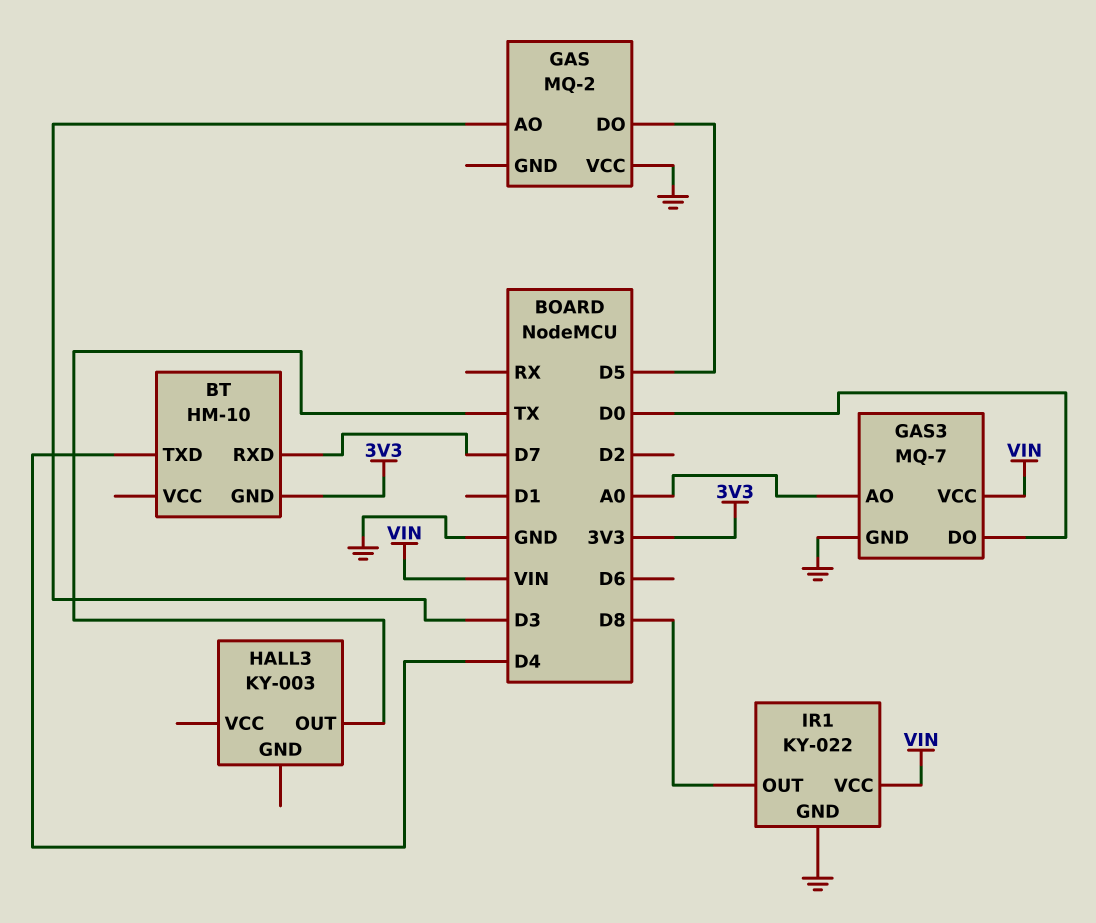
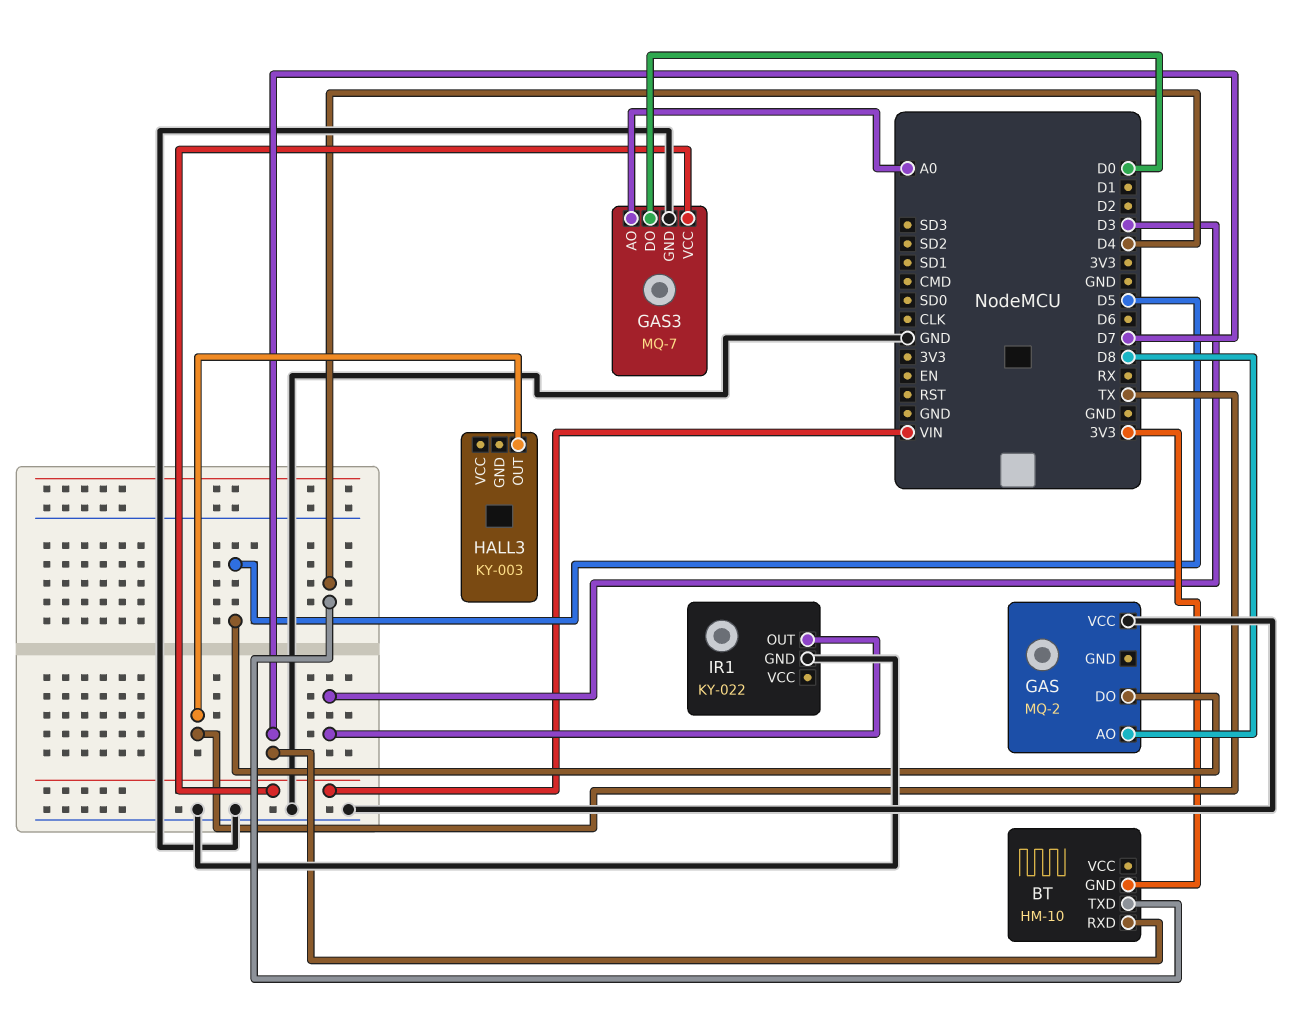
GAS pin AO: D3 -> D8
IR1 pin OUT: D8 -> D3
IR1 pin VCC: VIN -> none

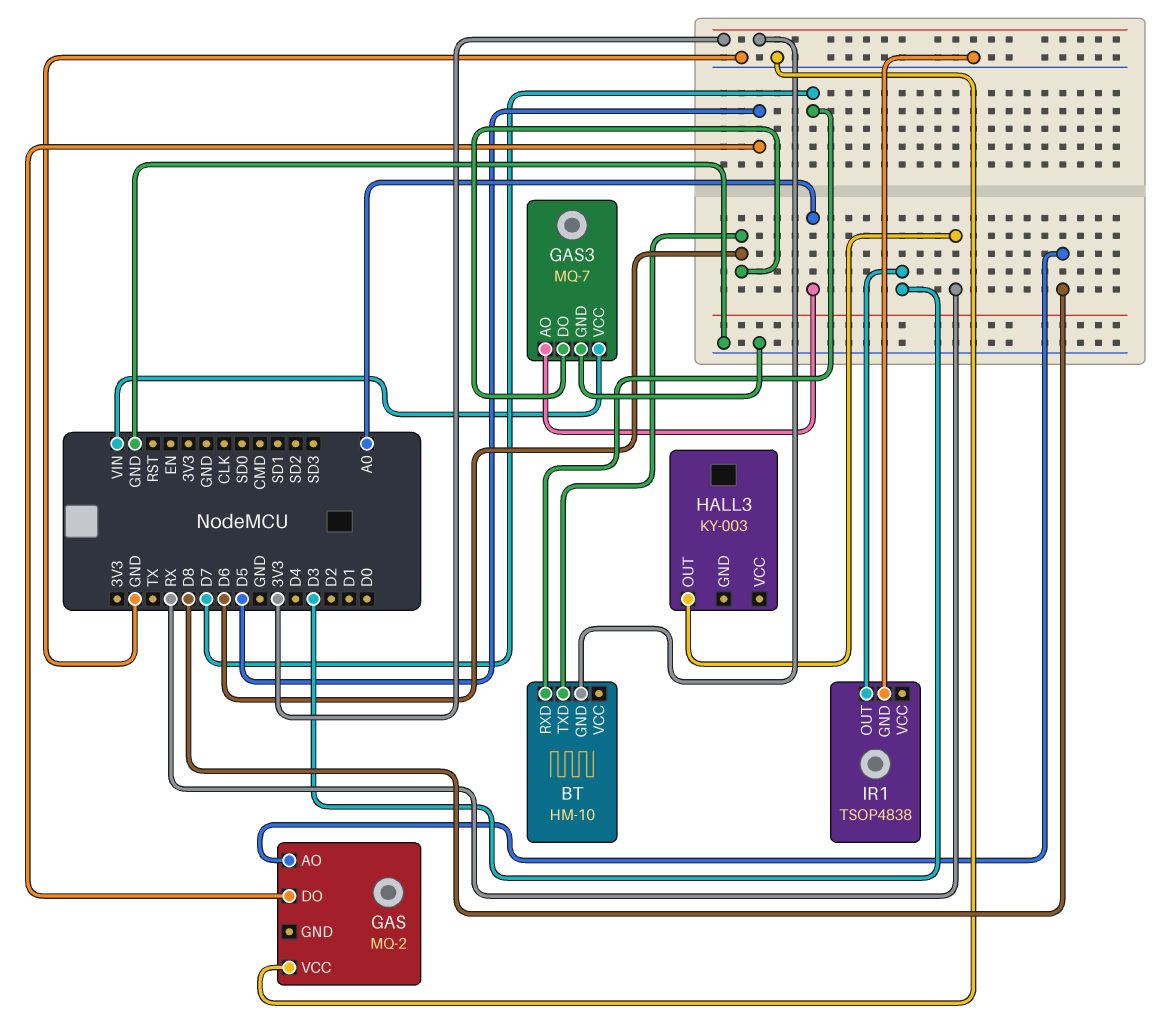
BT pin TXD: D4 -> D6
GAS3 pin DO: D0 -> D6
HALL3 pin OUT: TX -> RX
IR1: KY-022 -> TSOP4838

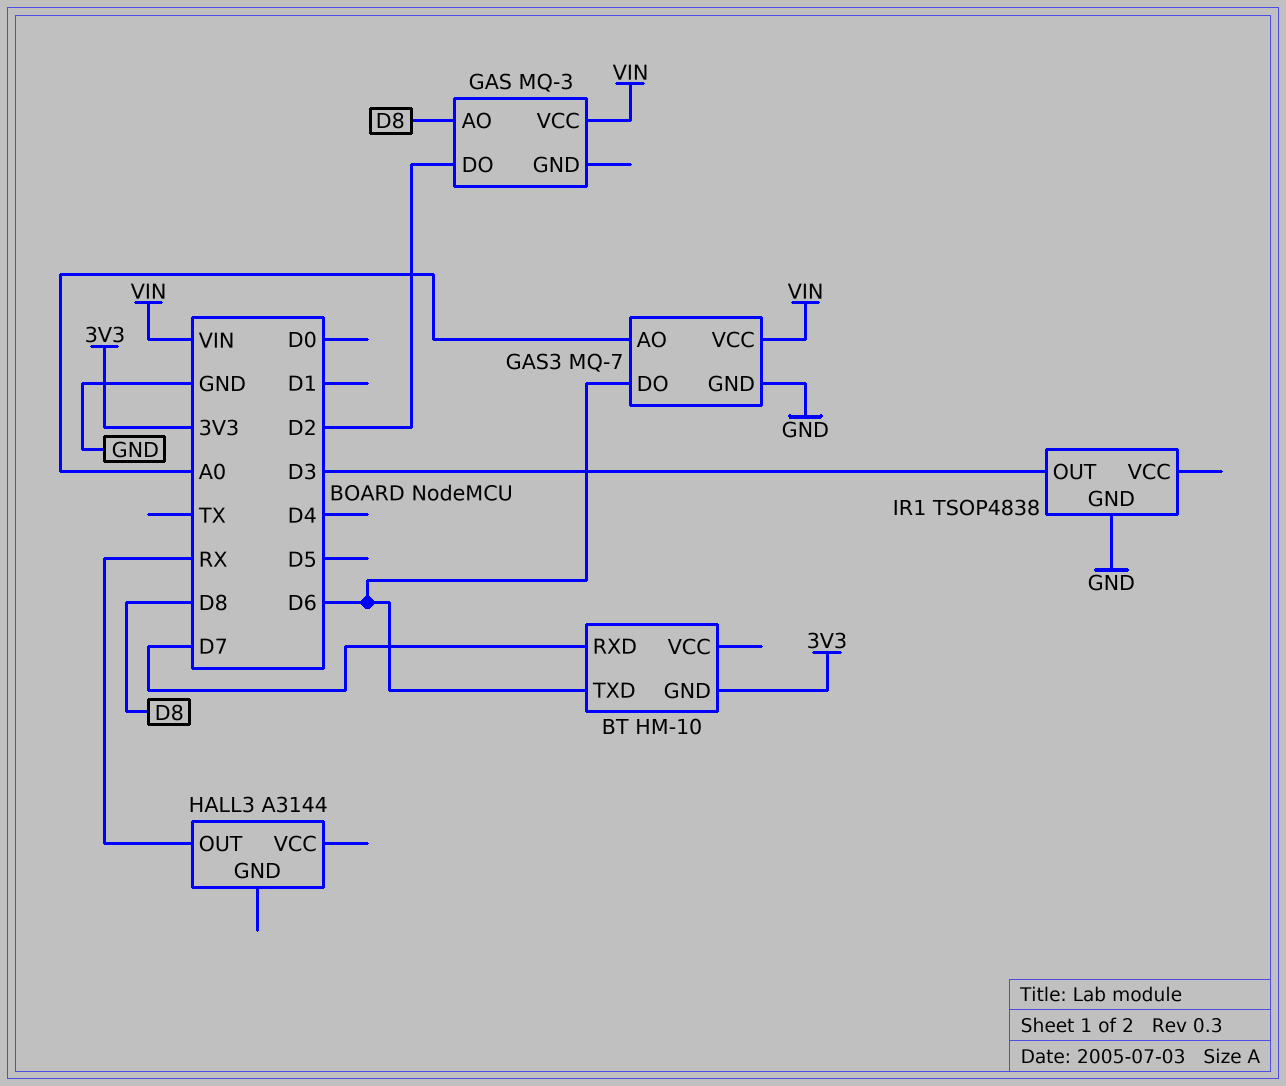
GAS: MQ-2 -> MQ-3
GAS pin DO: D5 -> D2
GAS pin VCC: GND -> VIN
HALL3: KY-003 -> A3144

